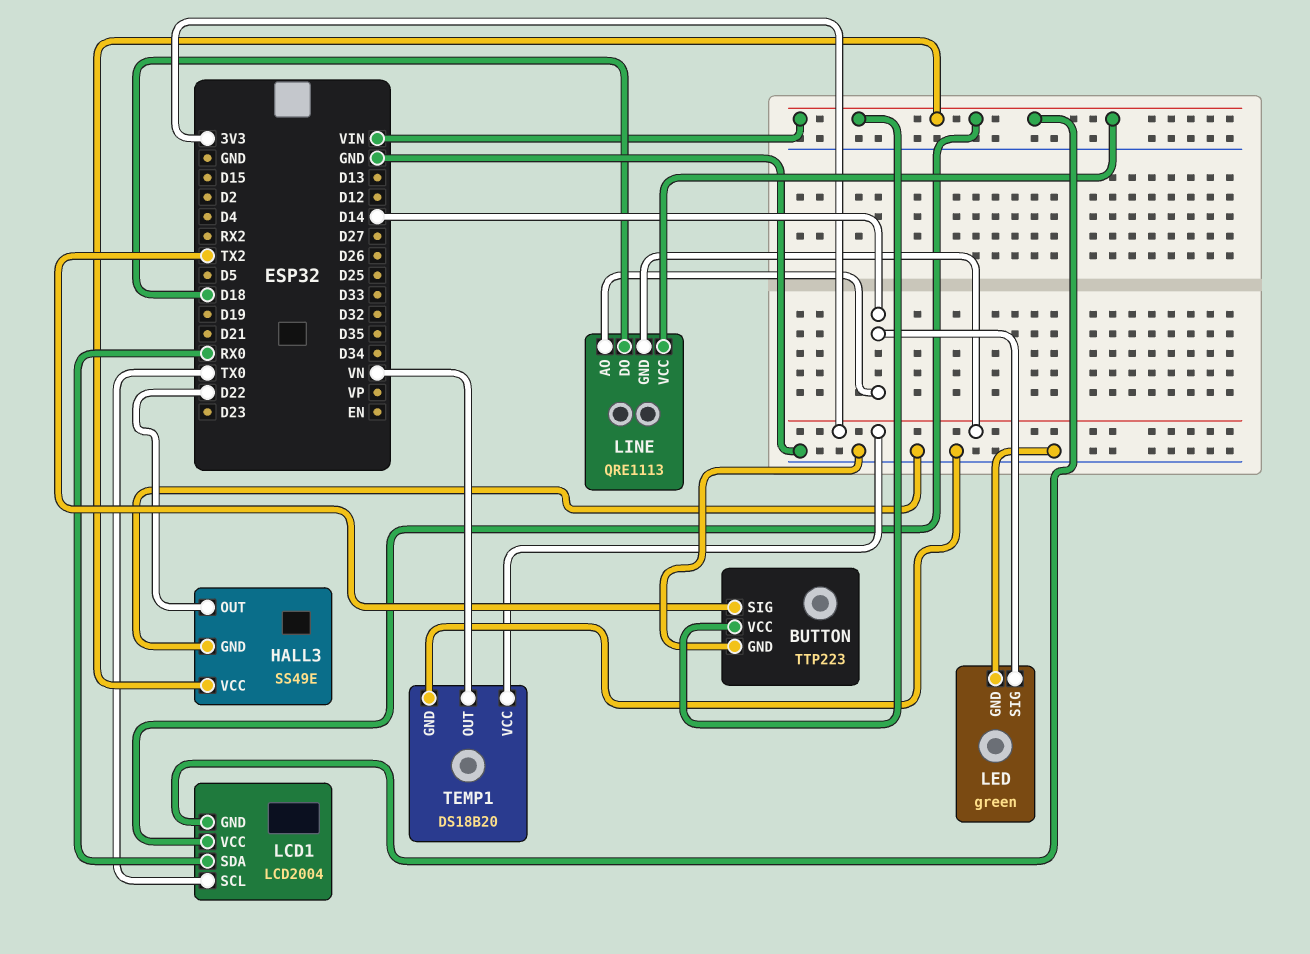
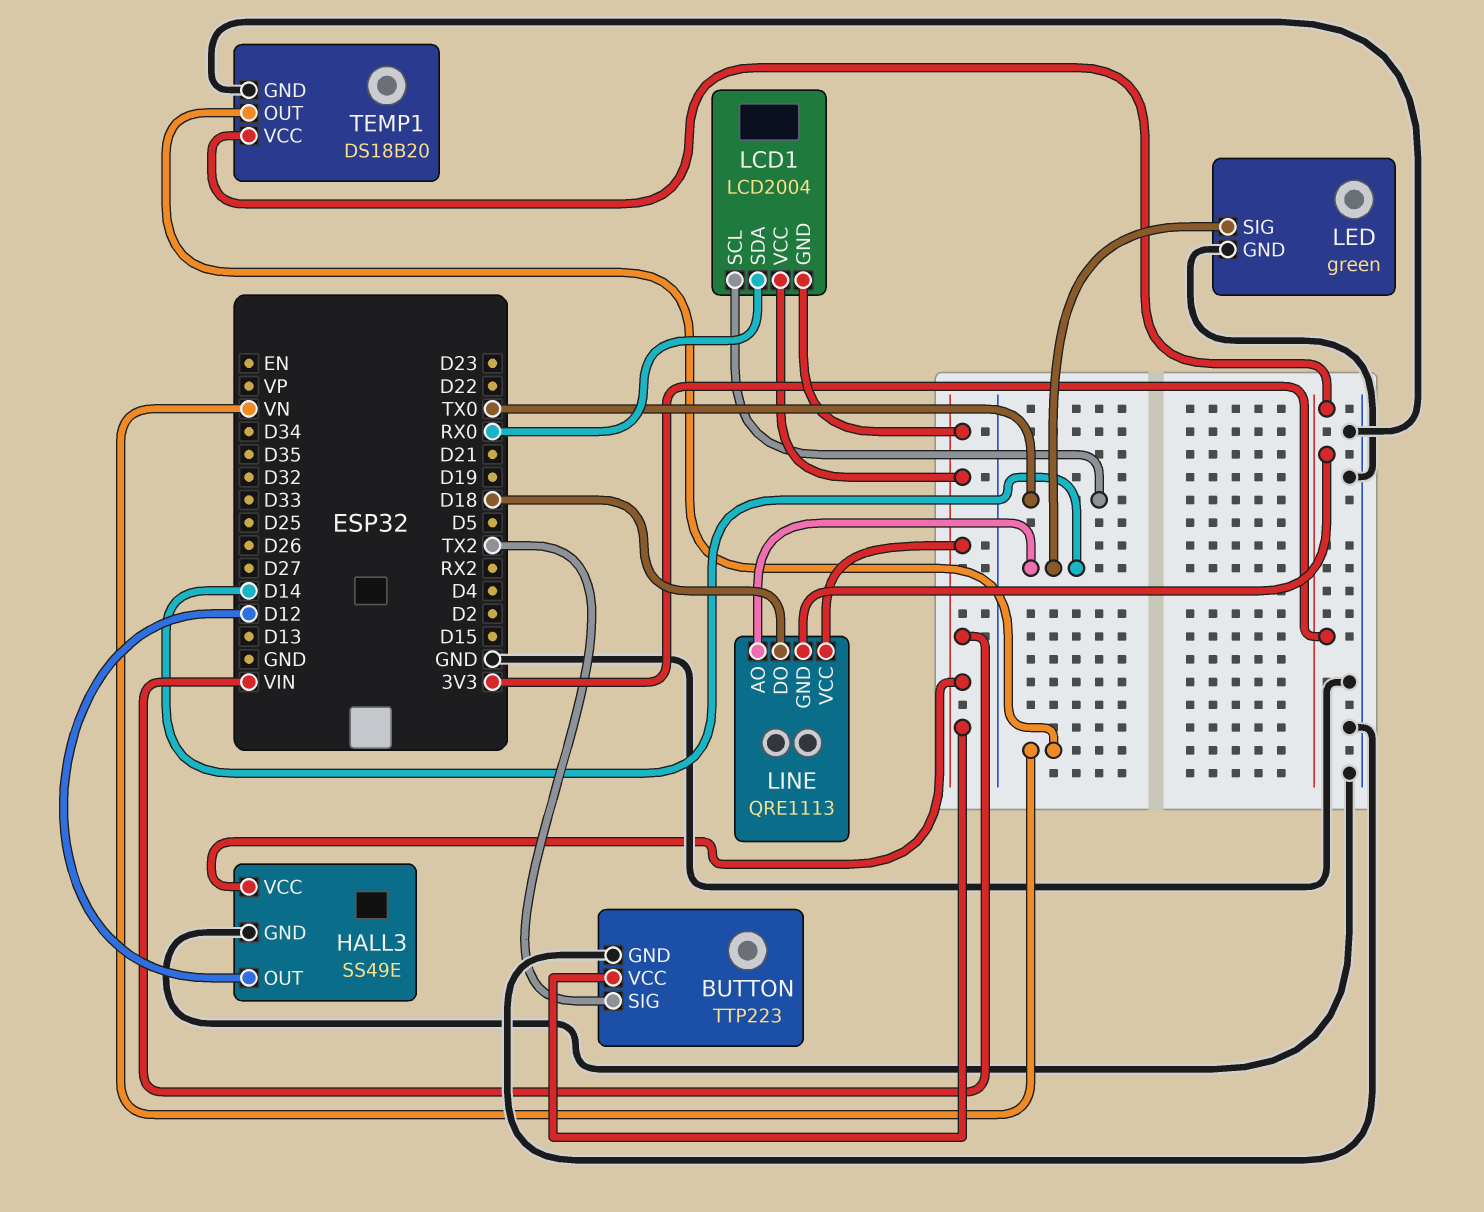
HALL3 pin OUT: D22 -> D12

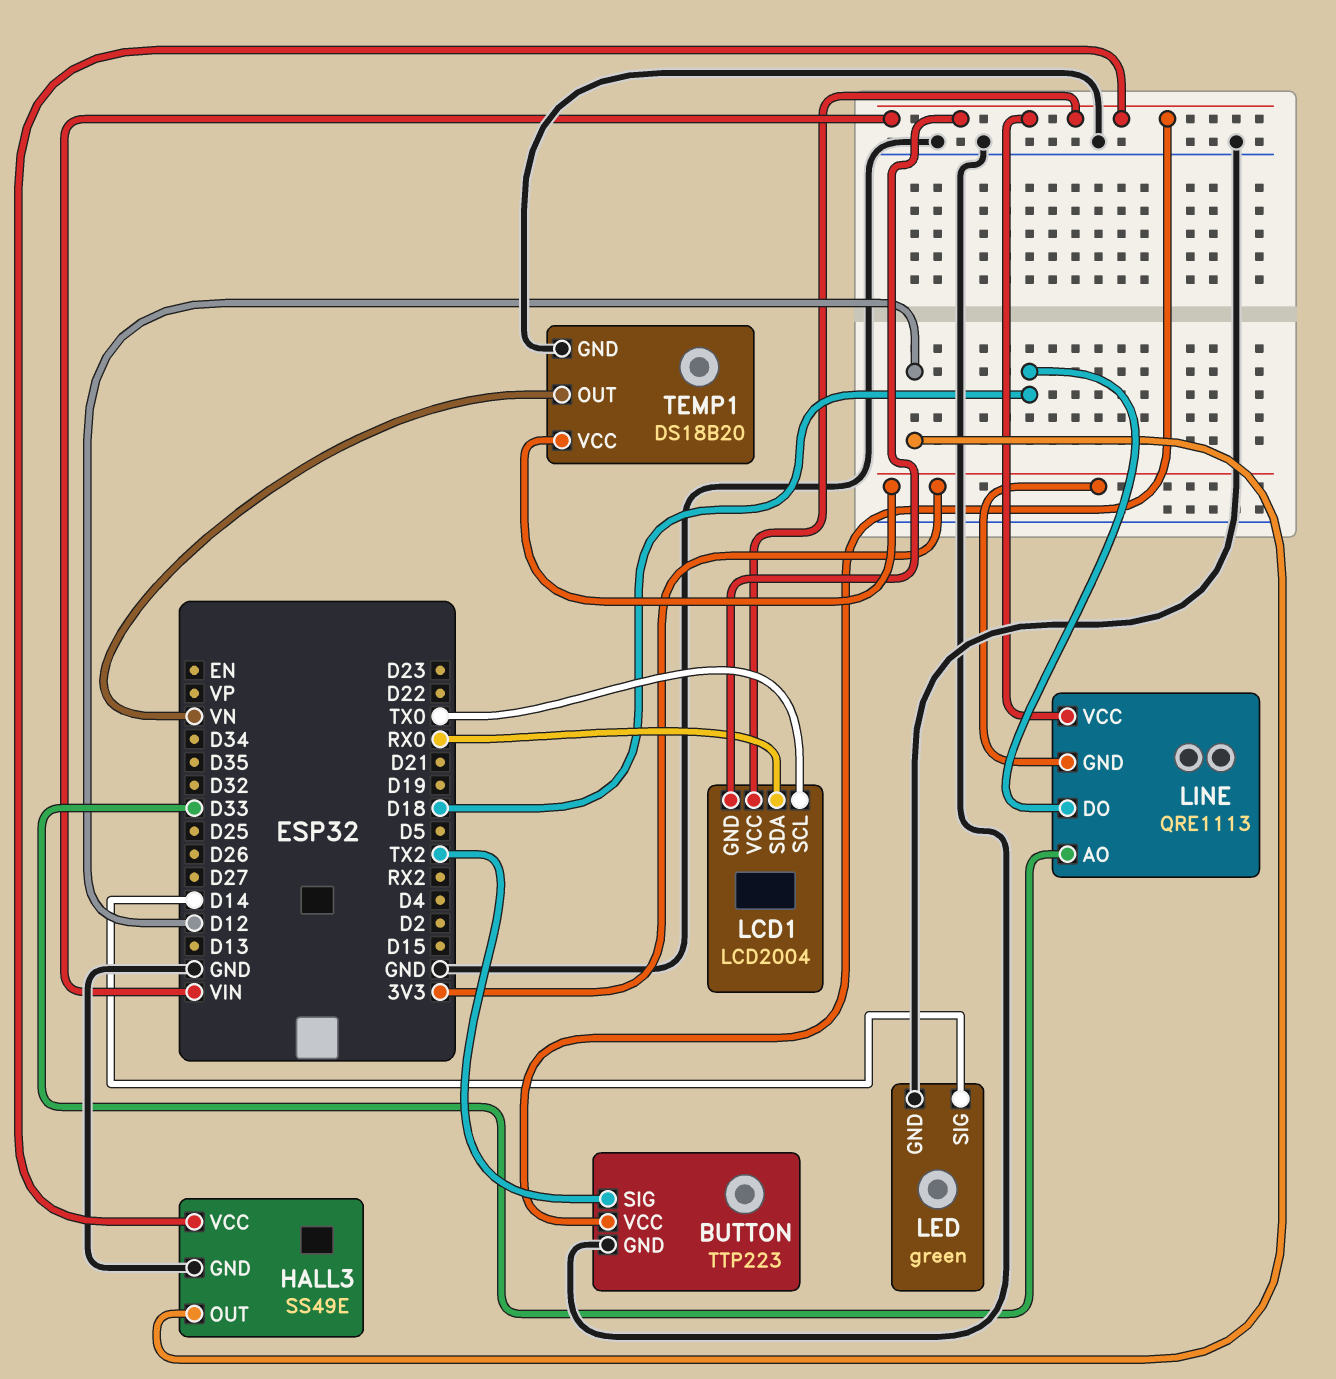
LINE pin AO: D14 -> D33

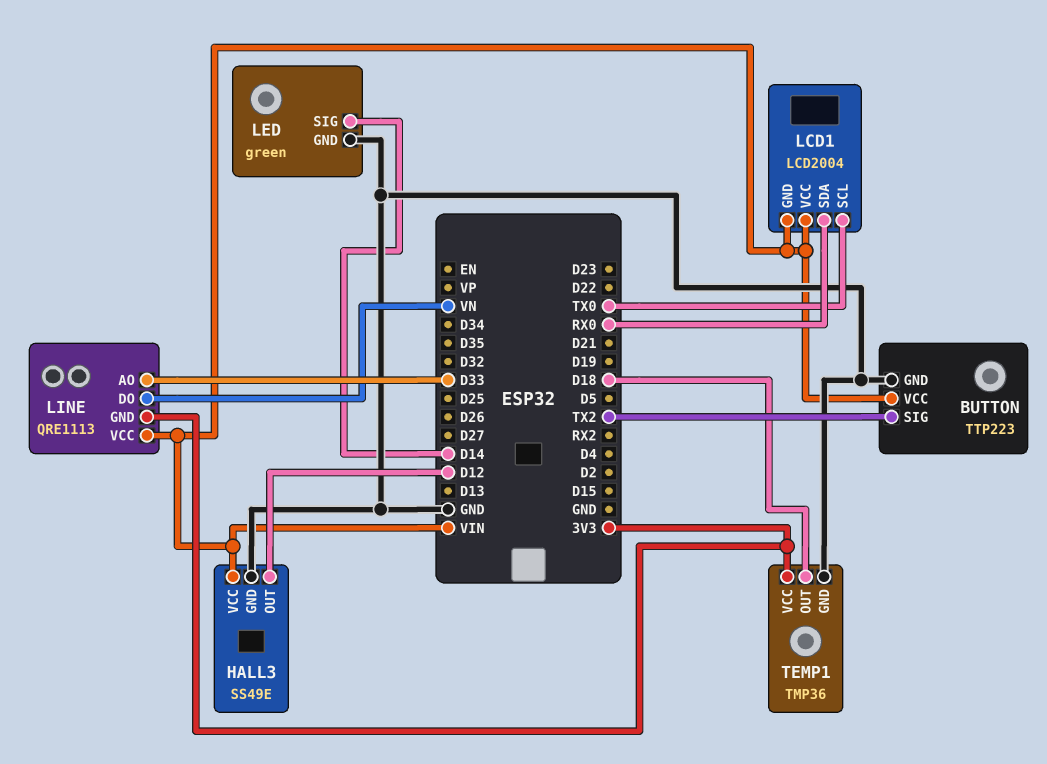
LINE pin DO: D18 -> VN
TEMP1: DS18B20 -> TMP36
TEMP1 pin OUT: VN -> D18

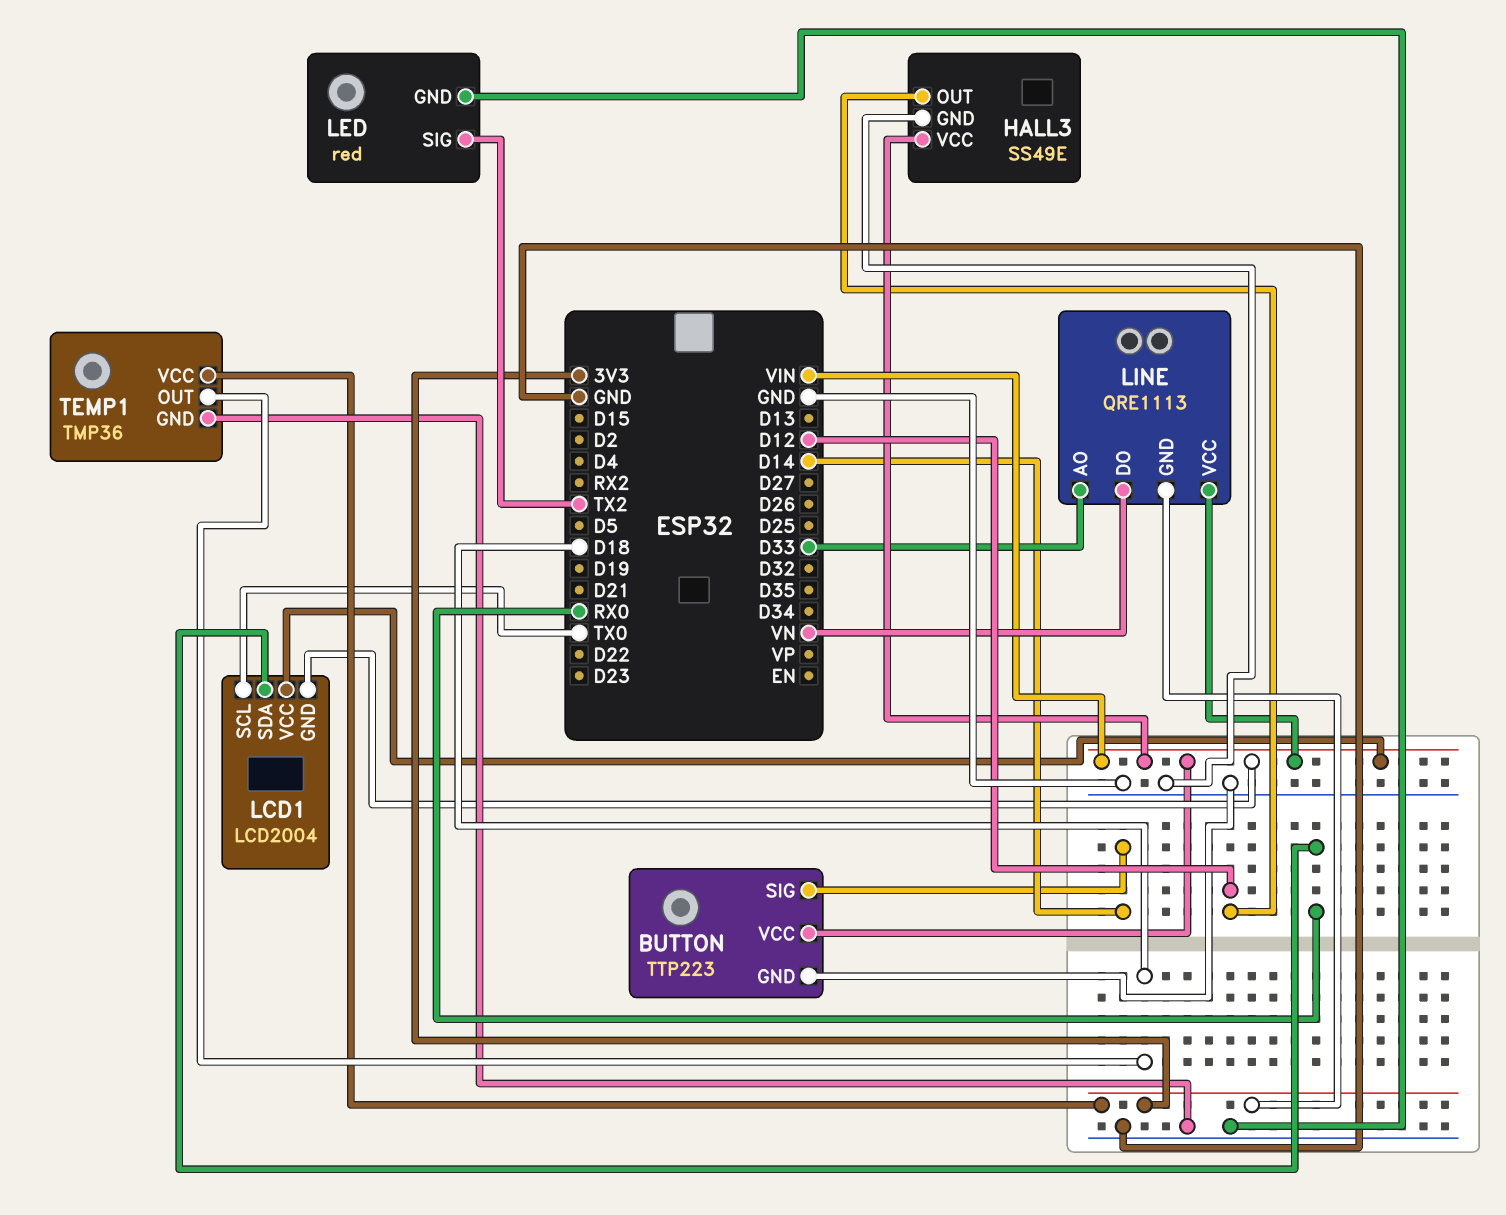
BUTTON pin SIG: TX2 -> D14
LED: green -> red
LED pin SIG: D14 -> TX2

